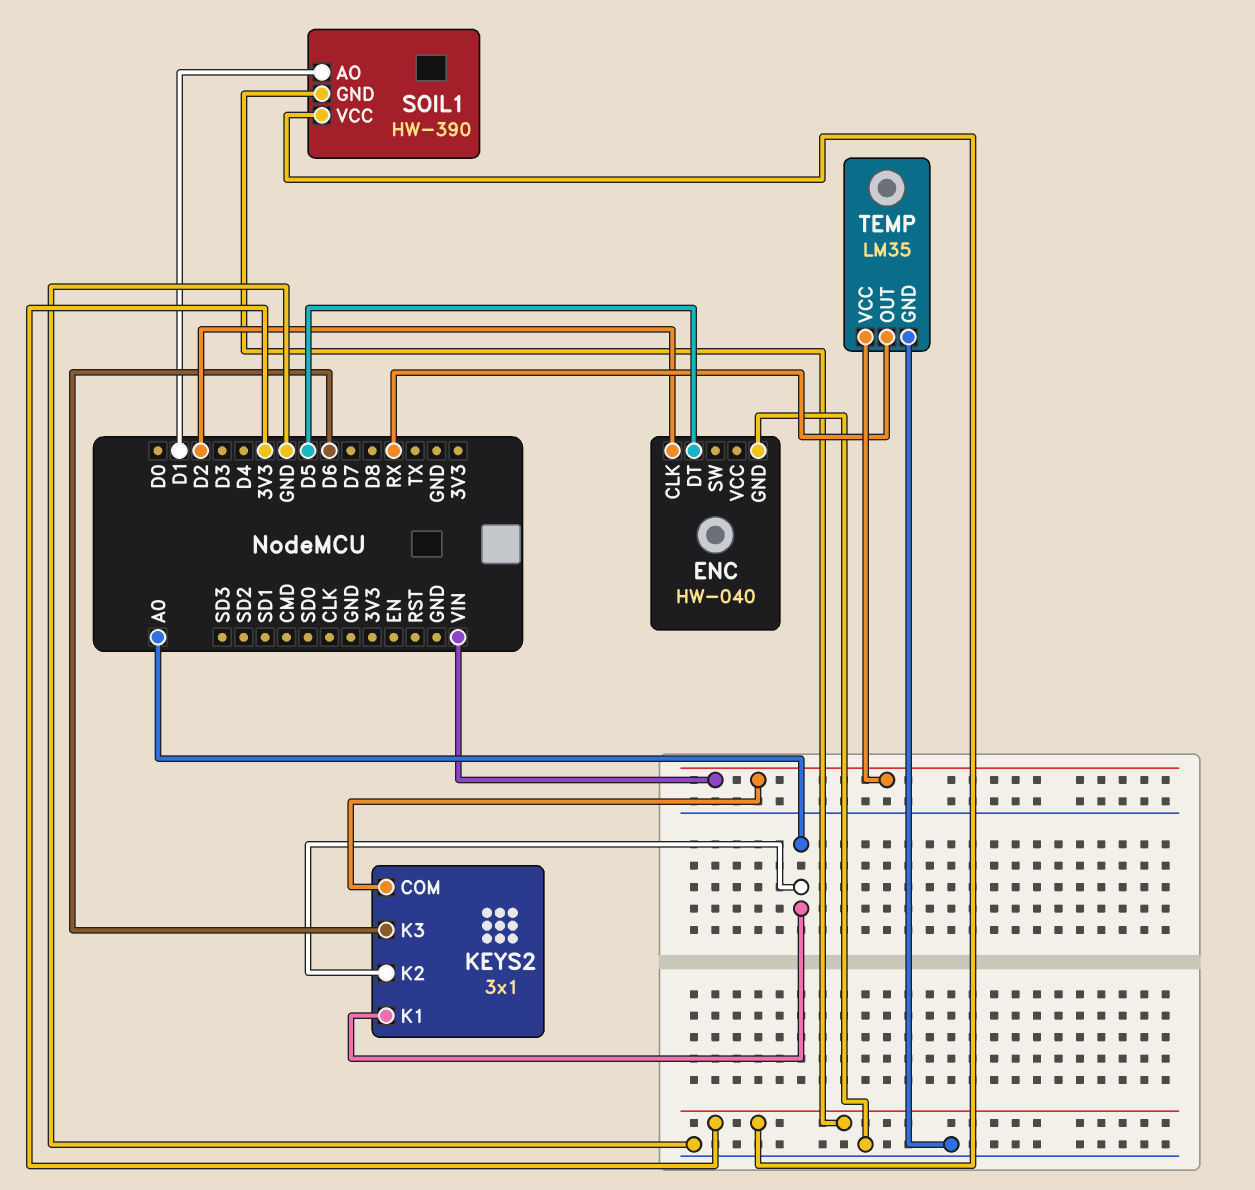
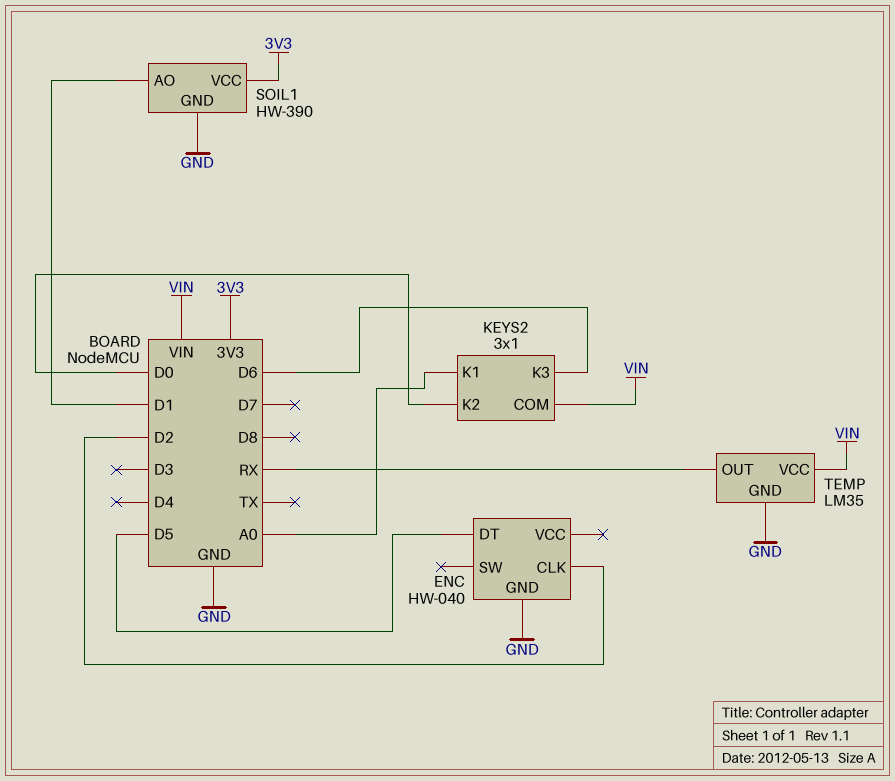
KEYS2 pin K2: A0 -> D0
SOIL1 pin GND: 3V3 -> GND

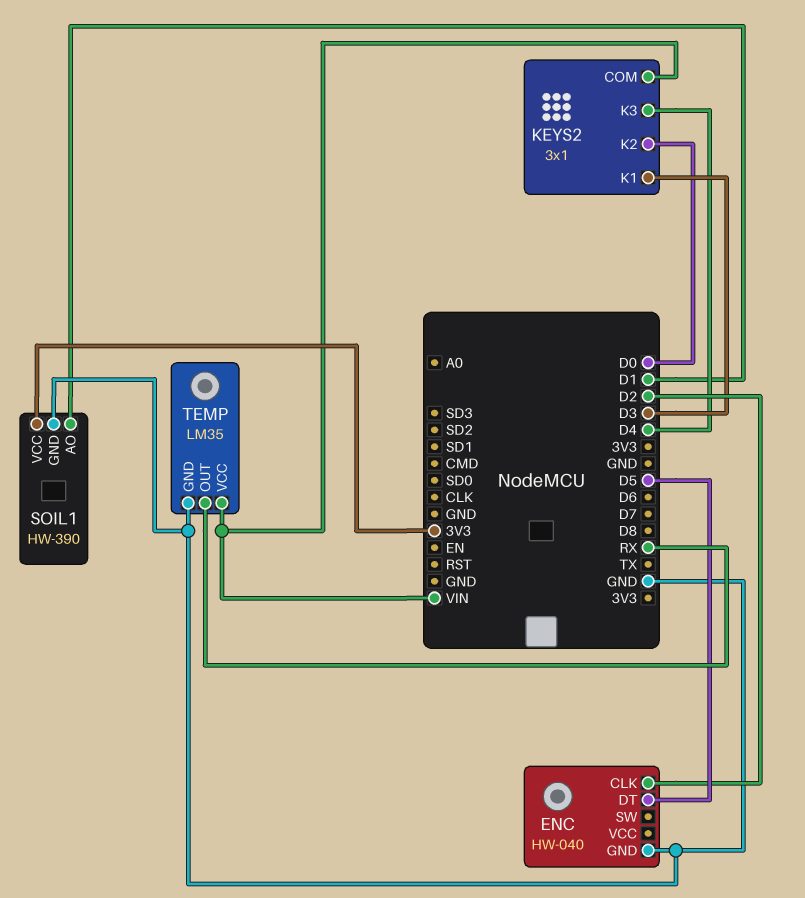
KEYS2 pin K1: A0 -> D3
KEYS2 pin K3: D6 -> D4

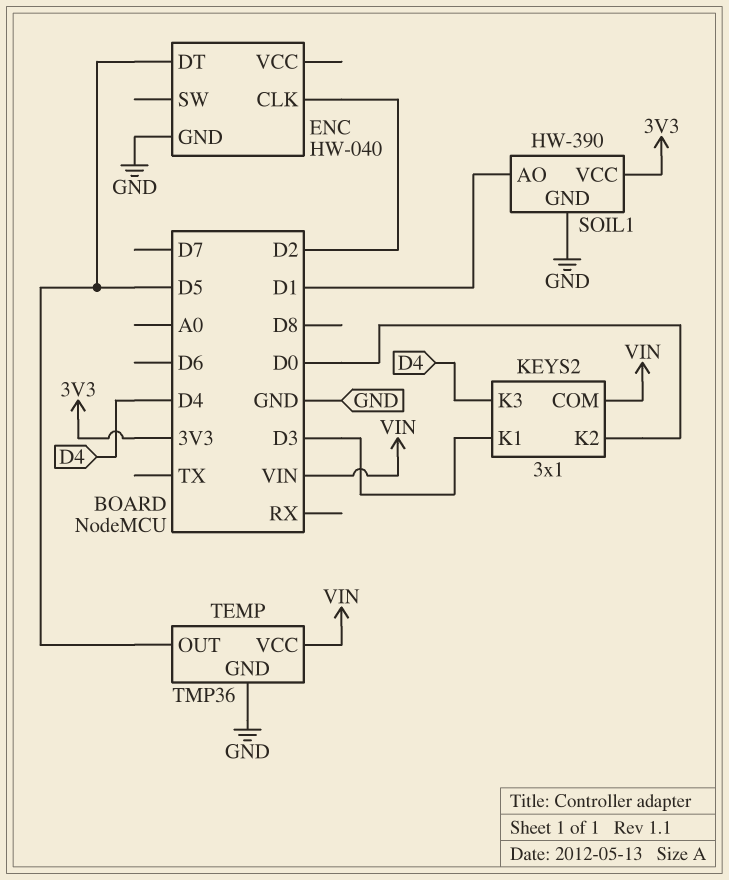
TEMP: LM35 -> TMP36
TEMP pin OUT: RX -> D5

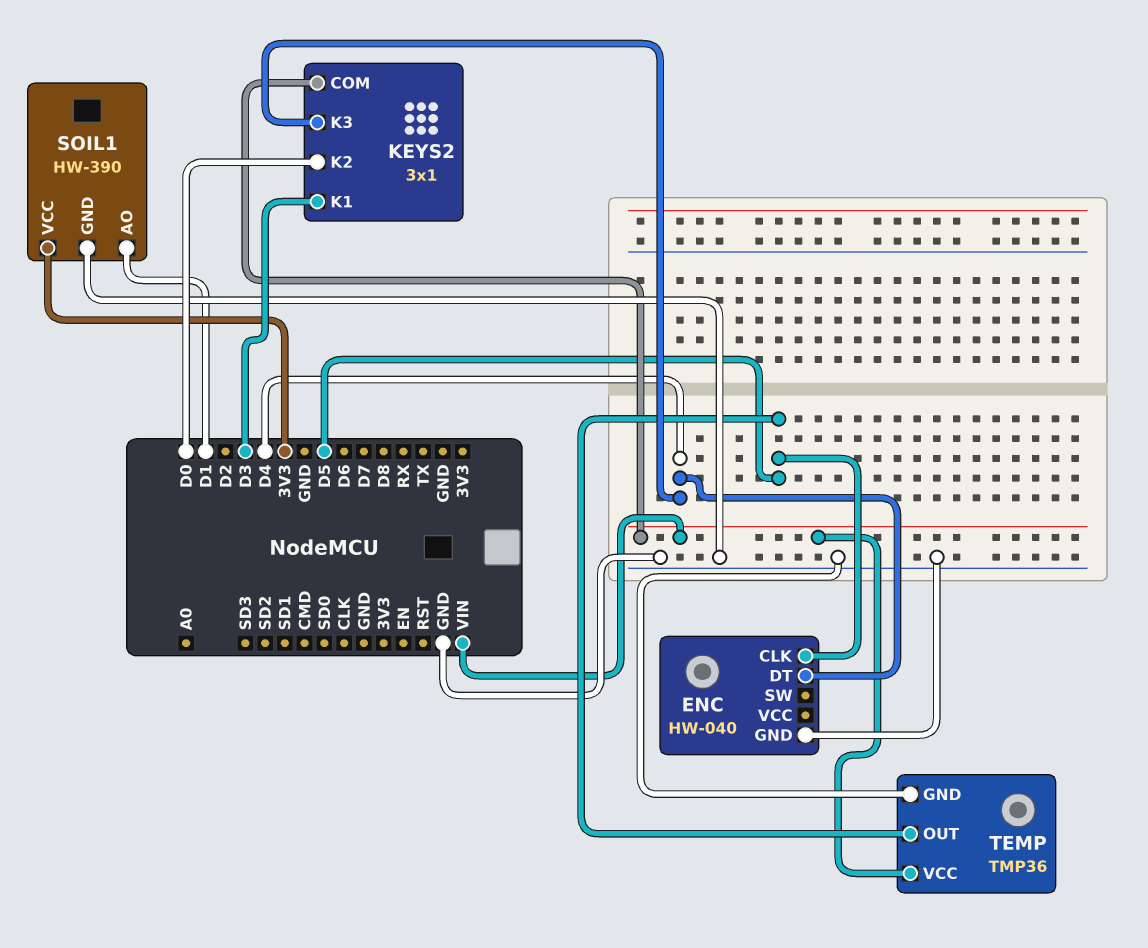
ENC pin CLK: D2 -> D5
ENC pin DT: D5 -> D4

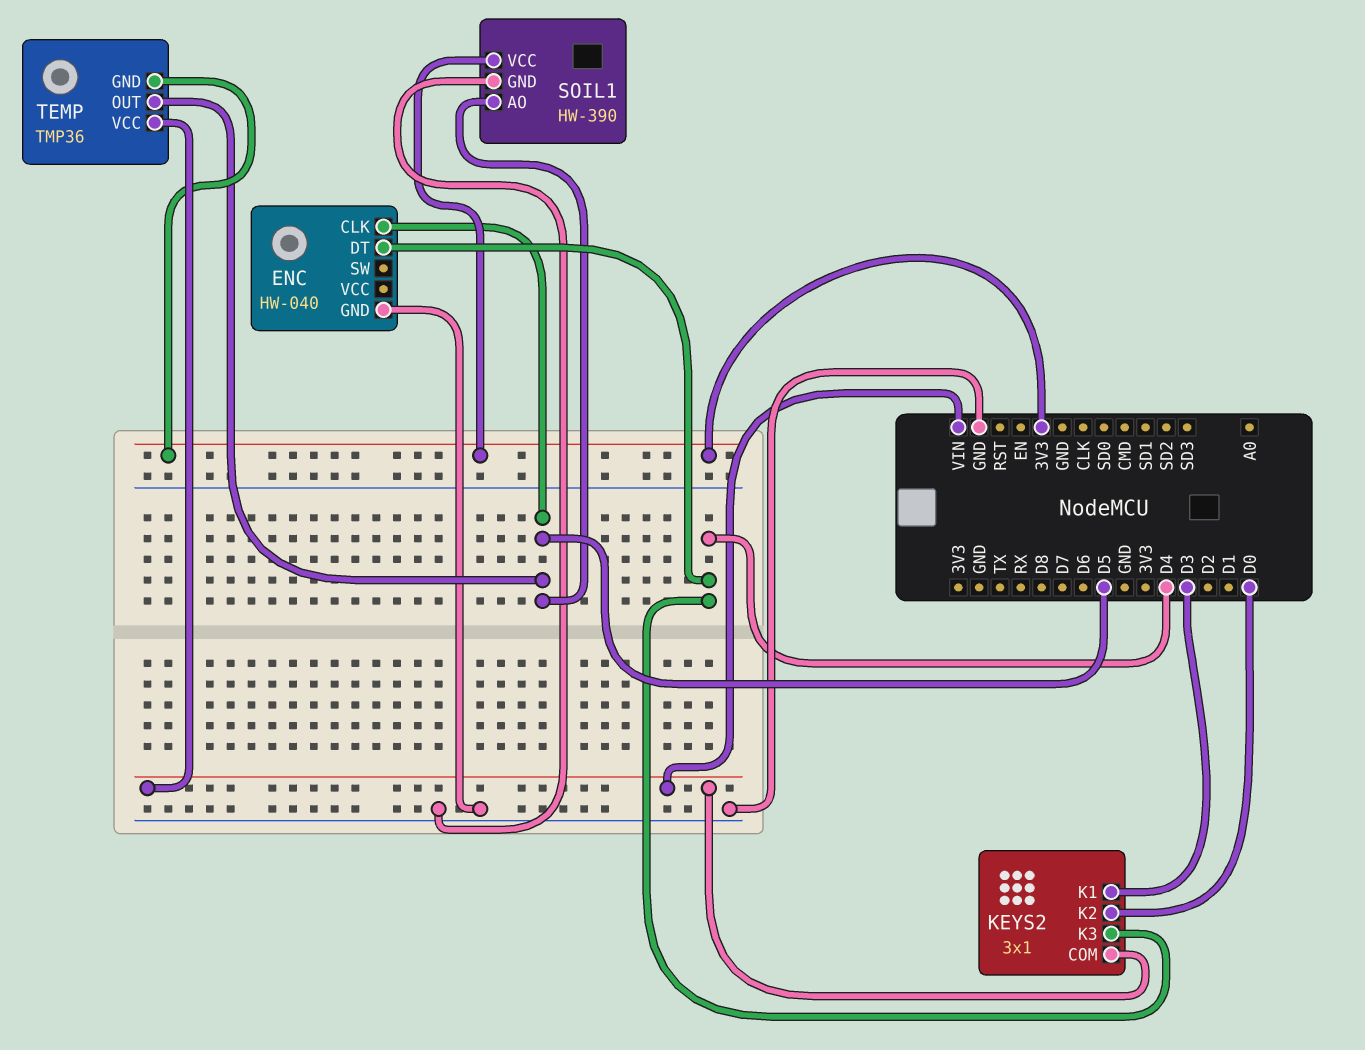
SOIL1 pin AO: D1 -> D5
TEMP pin GND: GND -> 3V3

